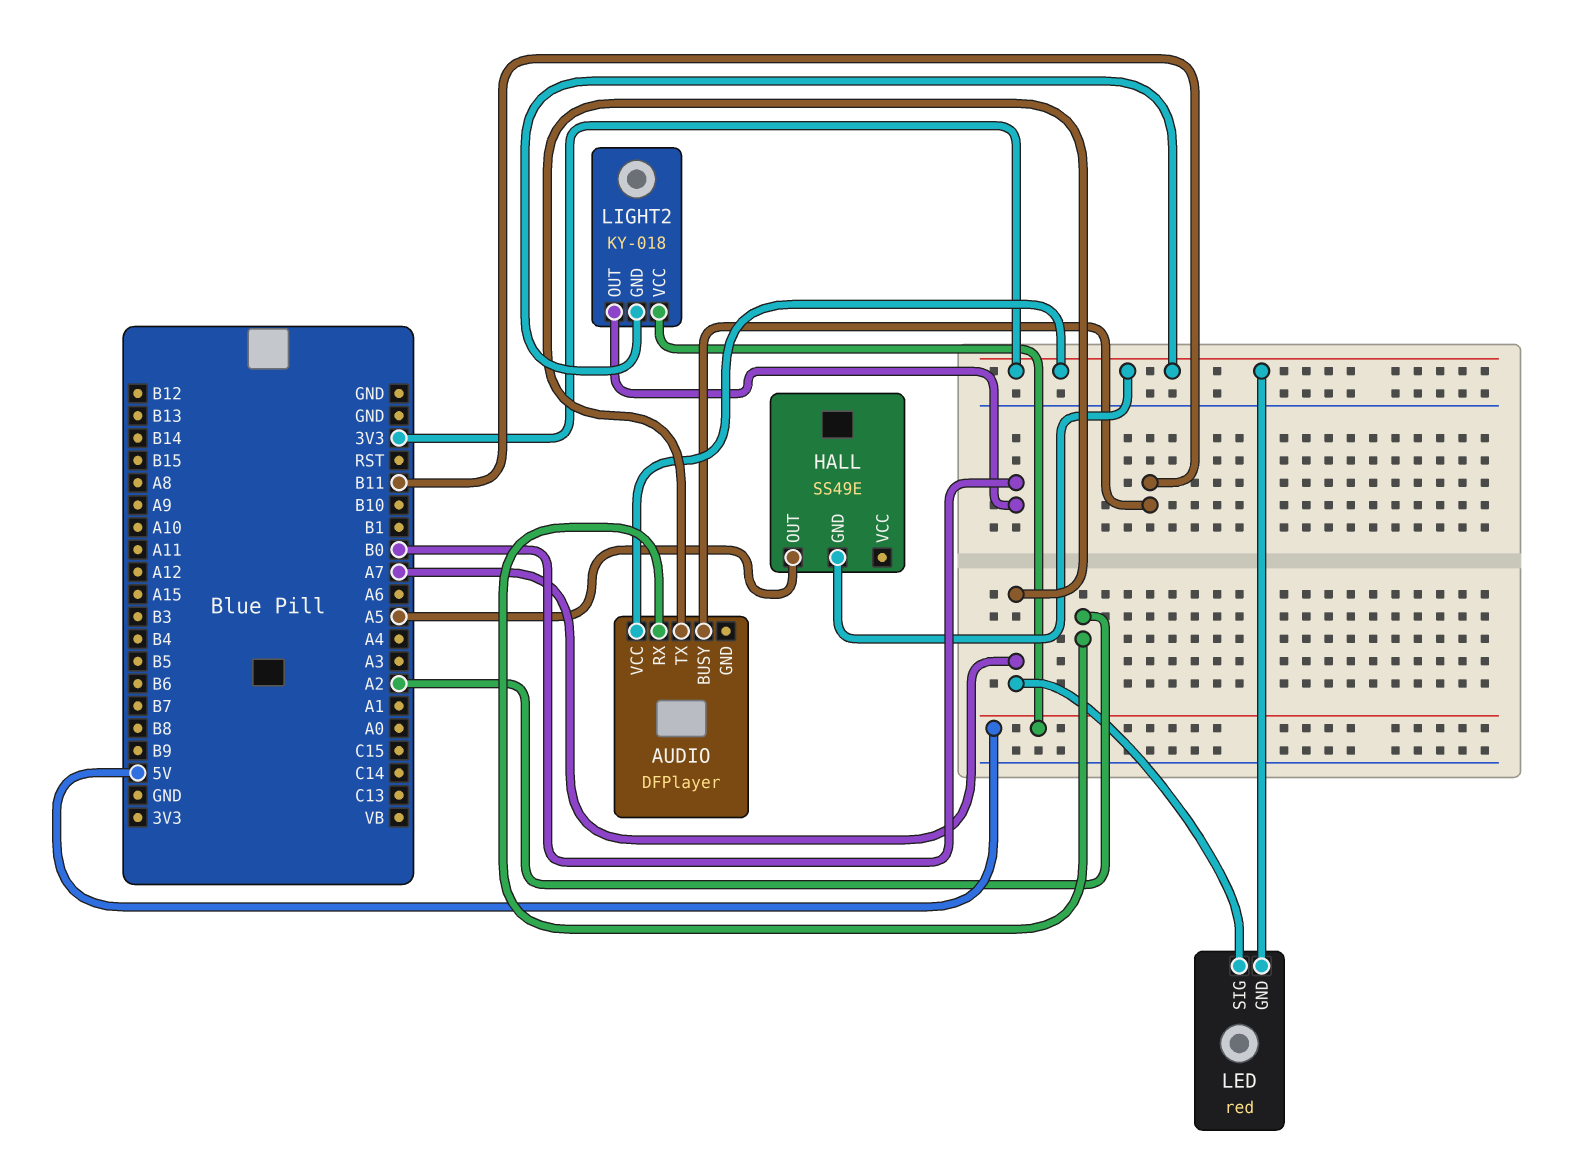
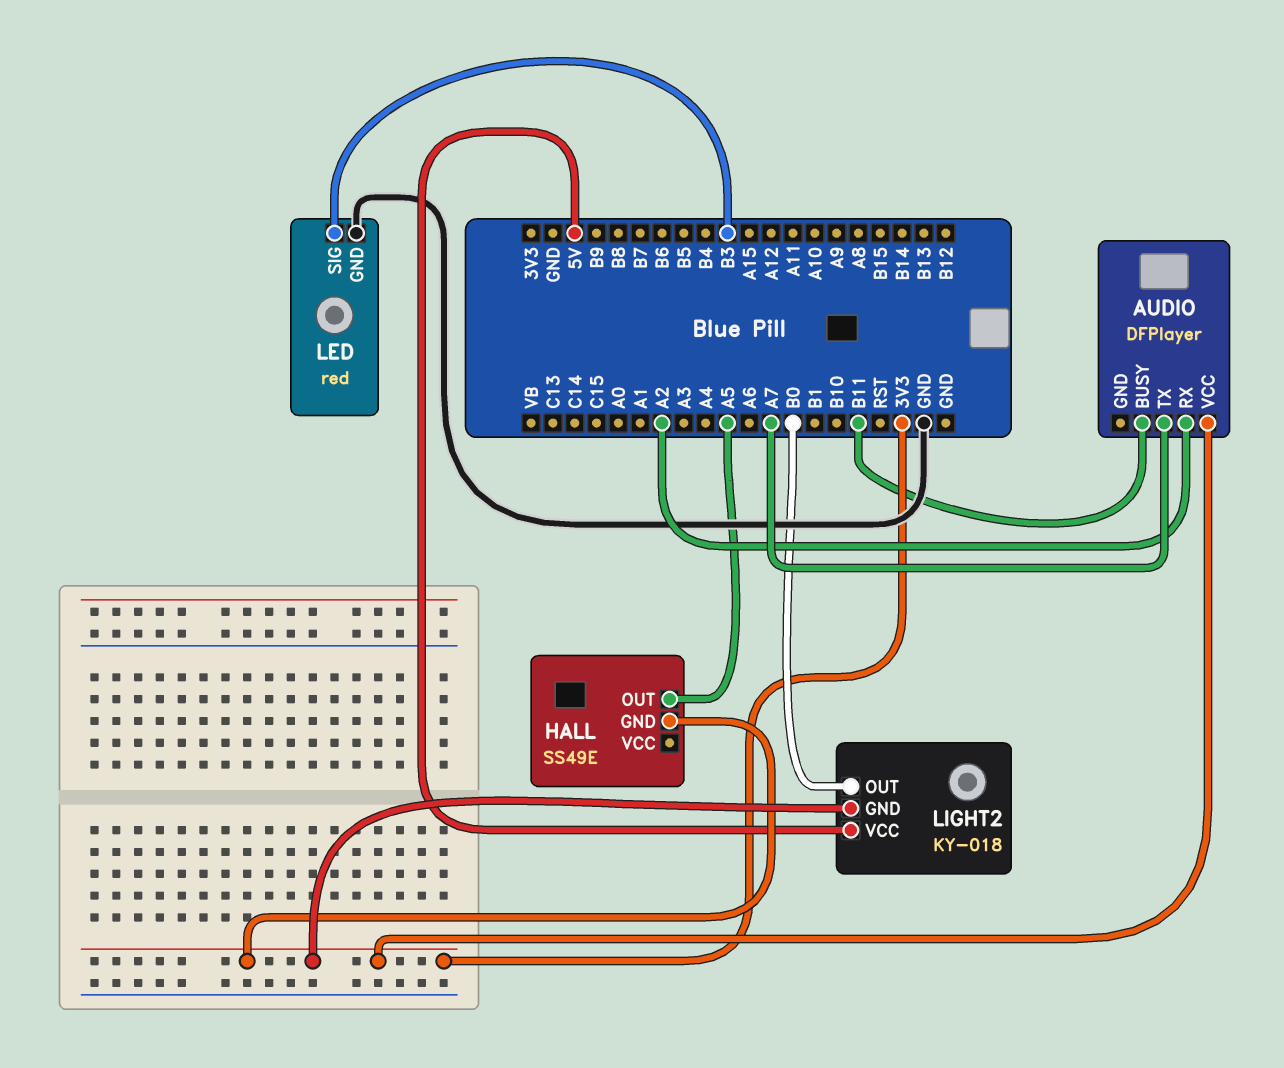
LED pin GND: 3V3 -> GND
LED pin SIG: A7 -> B3

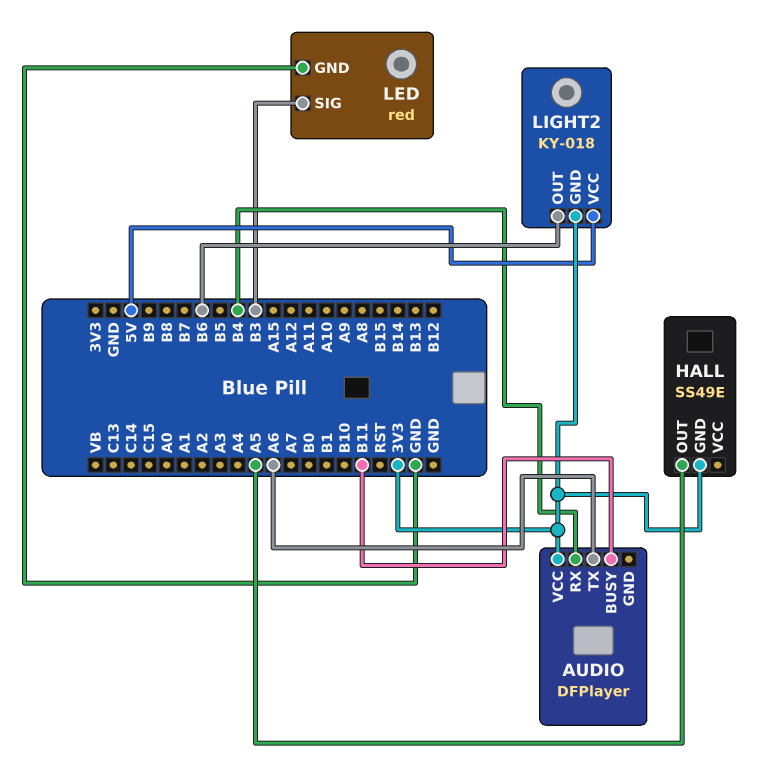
AUDIO pin RX: A2 -> B4
AUDIO pin TX: A7 -> A6
LIGHT2 pin OUT: B0 -> B6

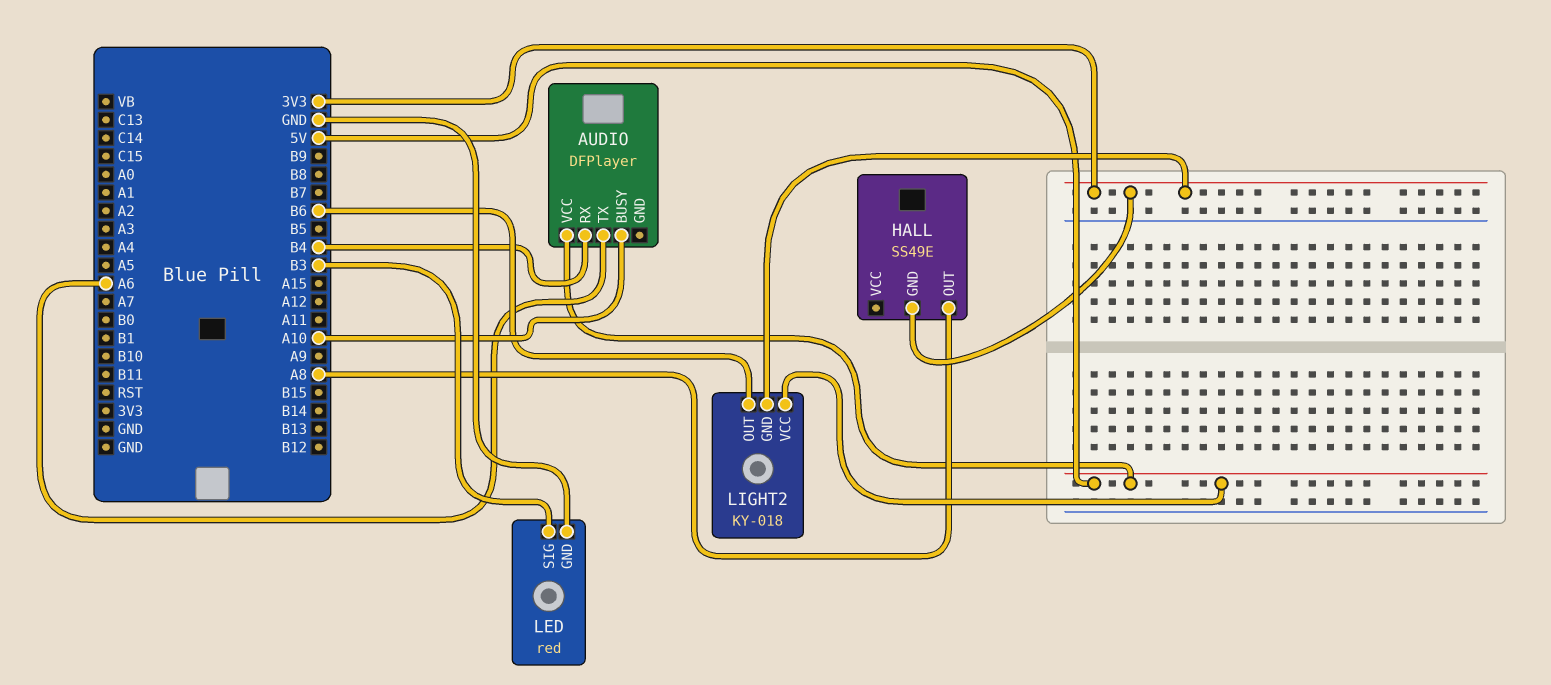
AUDIO pin BUSY: B11 -> A10
AUDIO pin VCC: 3V3 -> 5V
HALL pin OUT: A5 -> A8

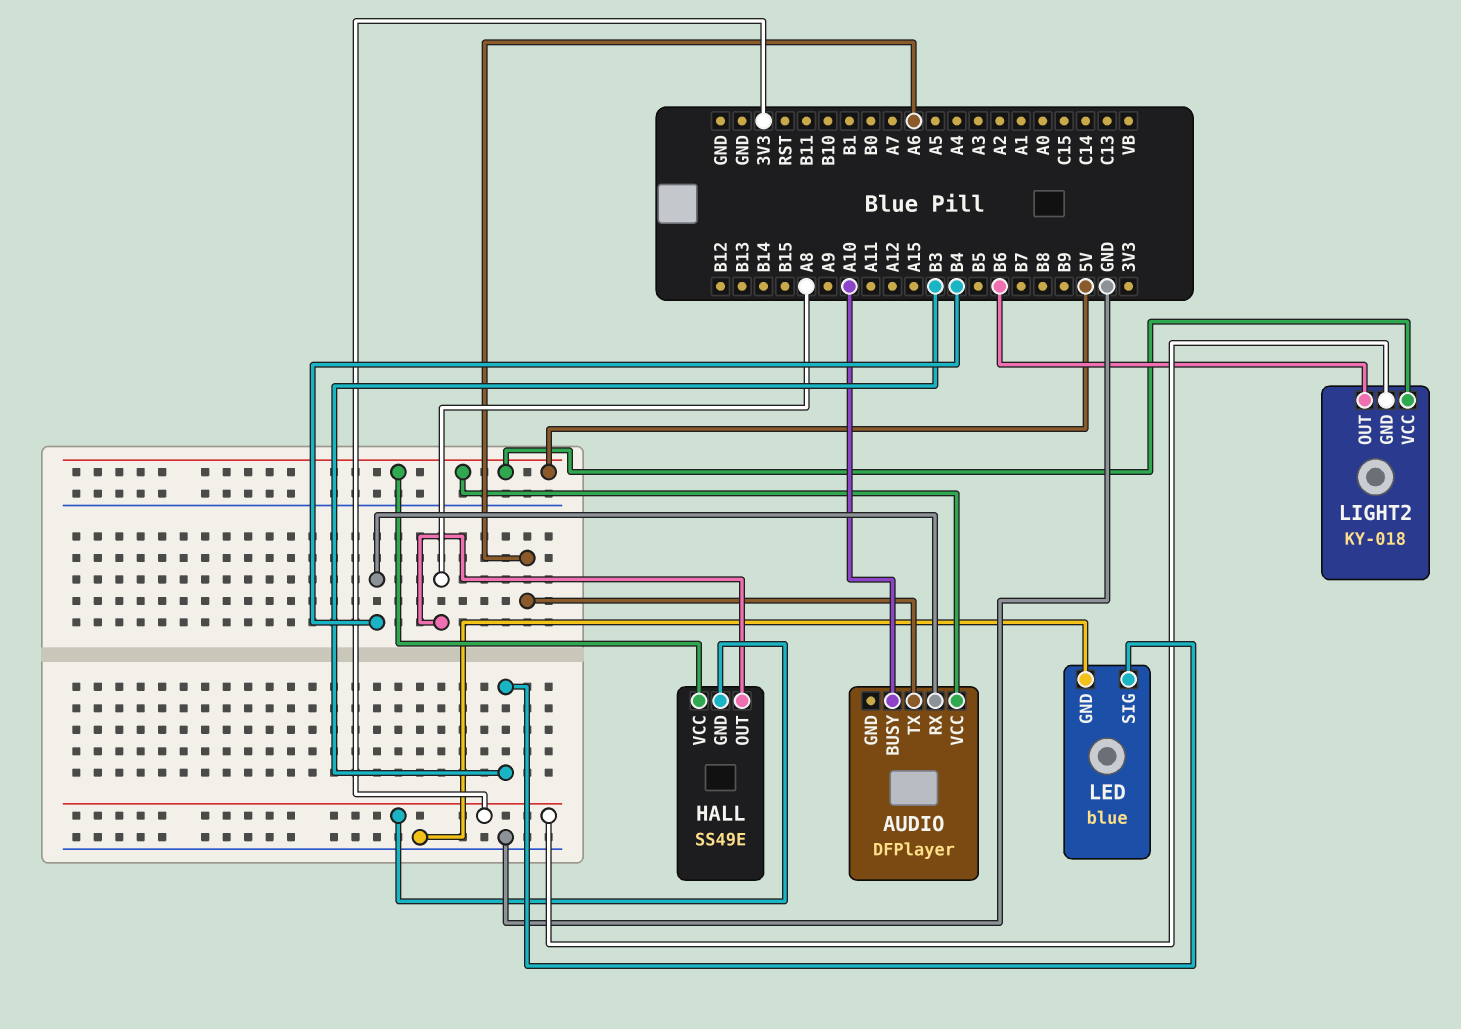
HALL pin VCC: none -> 5V
LED: red -> blue

